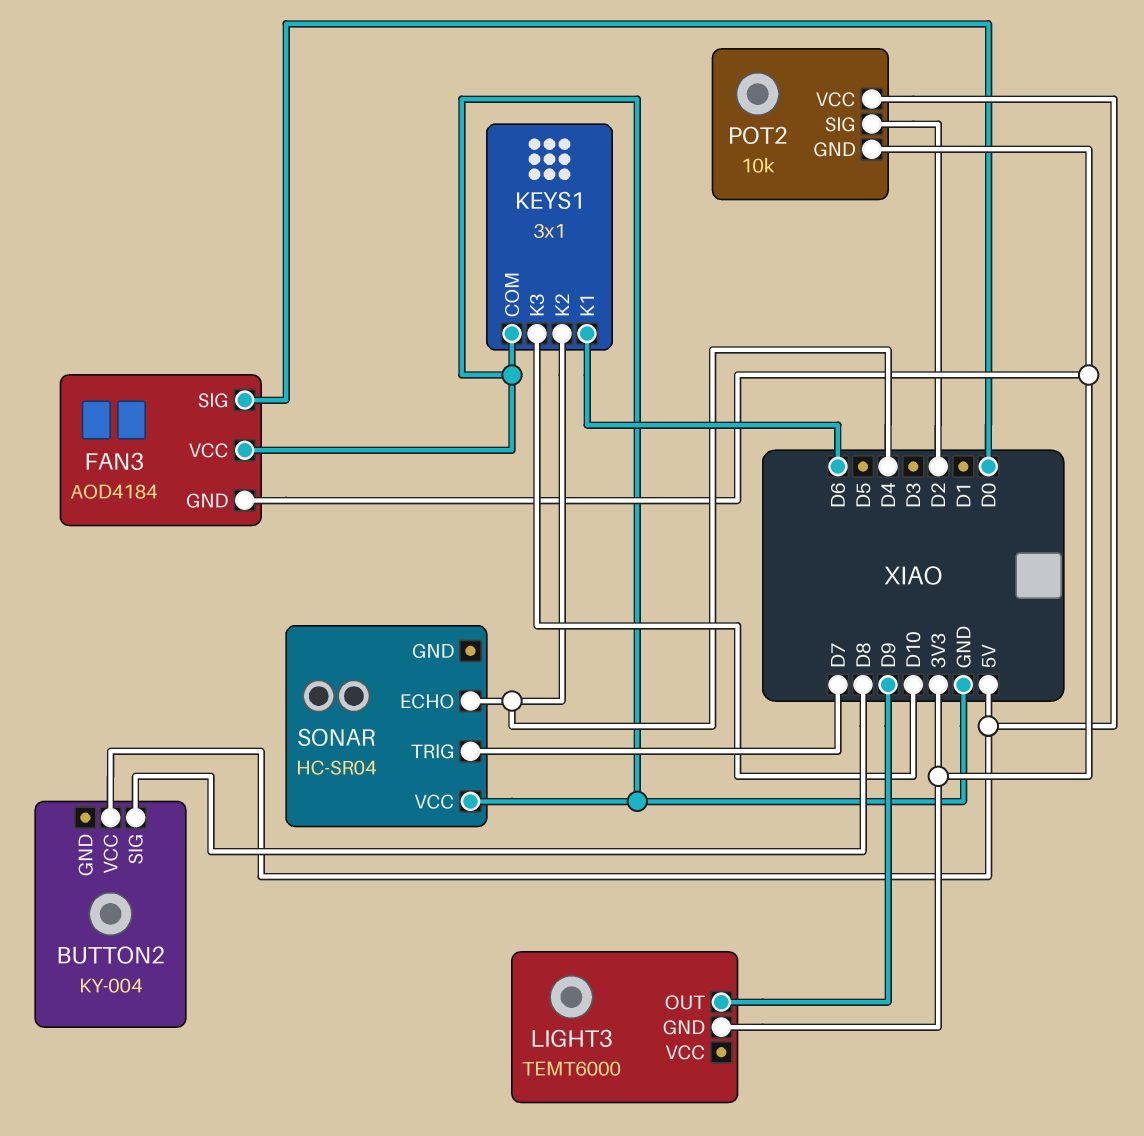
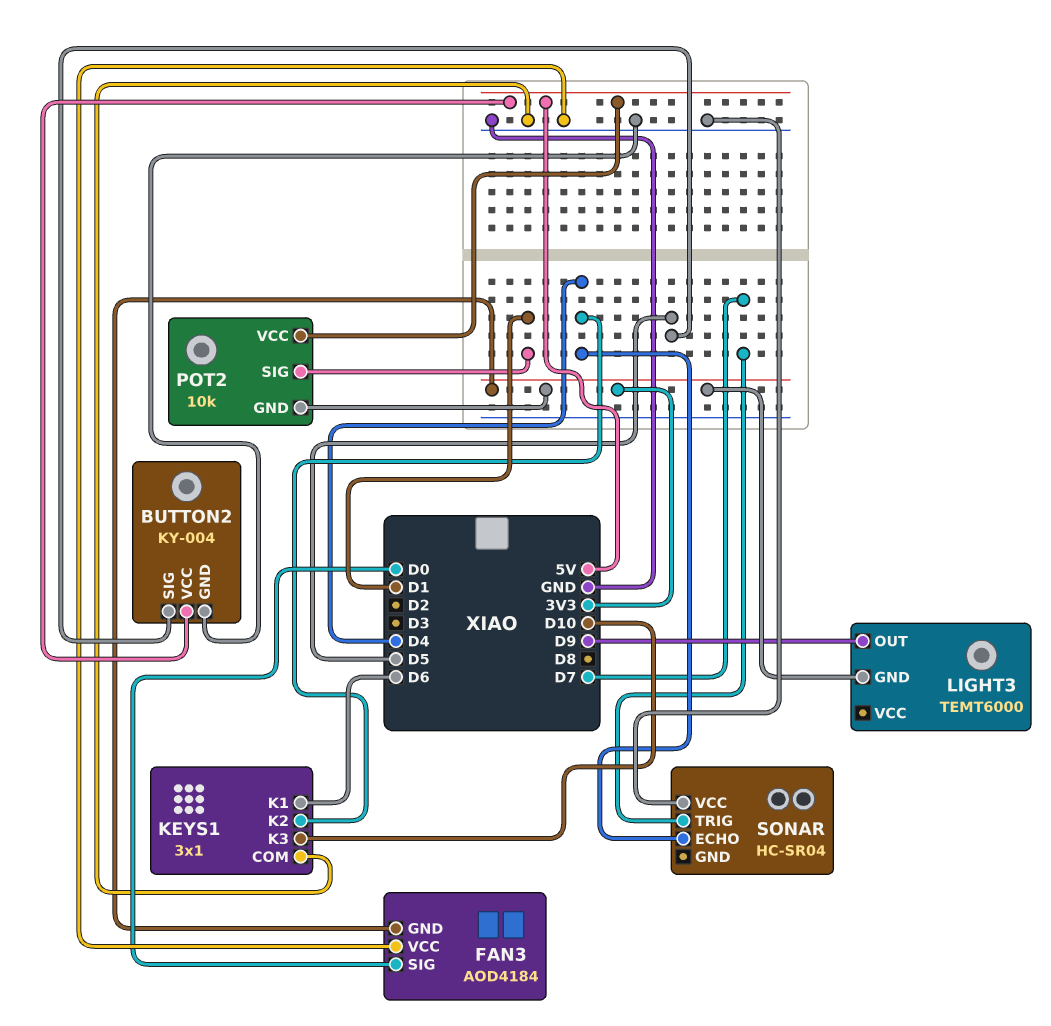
BUTTON2 pin GND: none -> GND
BUTTON2 pin SIG: D8 -> D5
POT2 pin SIG: D2 -> D1

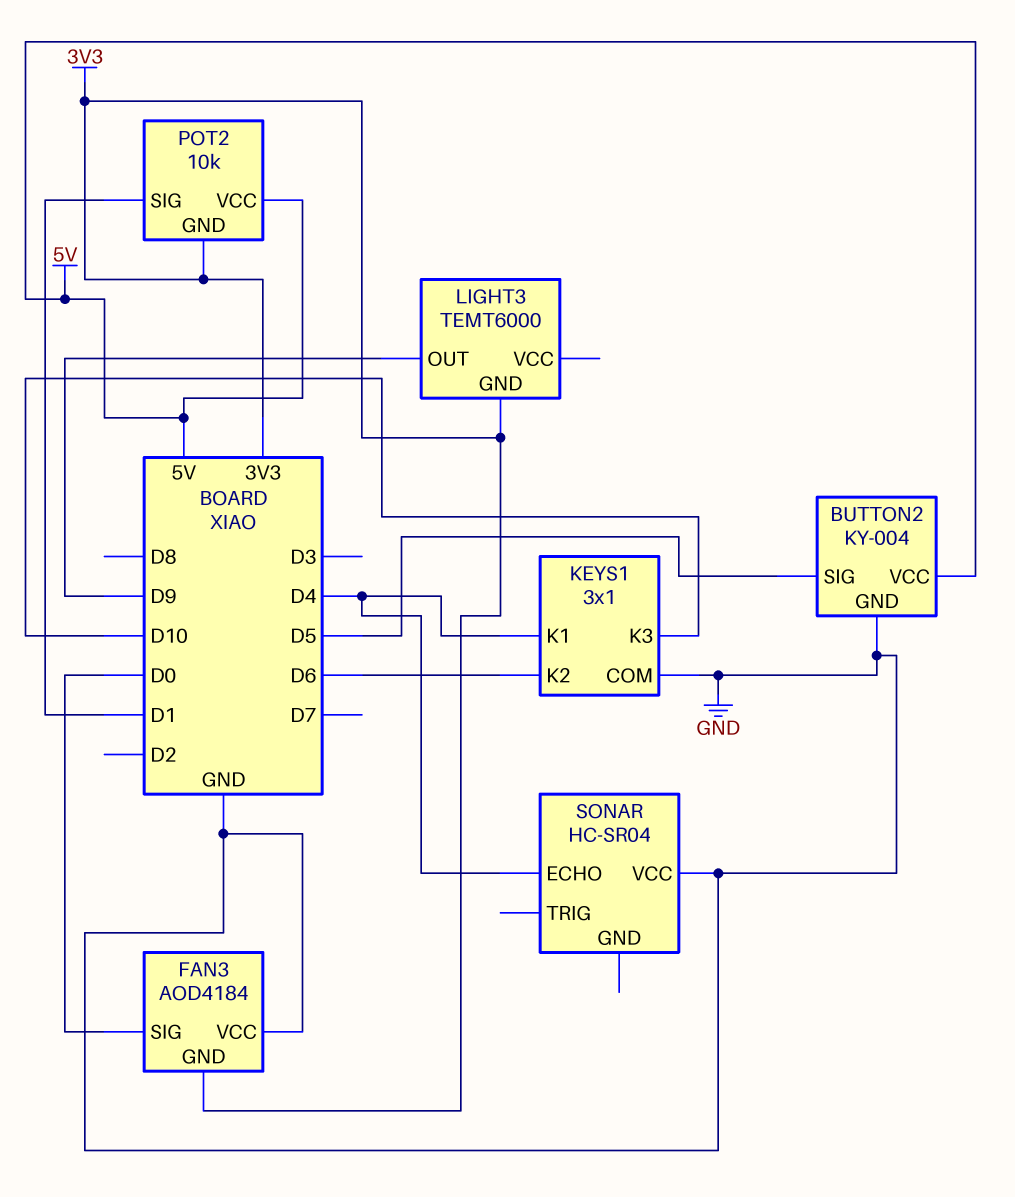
KEYS1 pin K1: D6 -> D4
KEYS1 pin K2: D4 -> D6
SONAR pin TRIG: D7 -> none

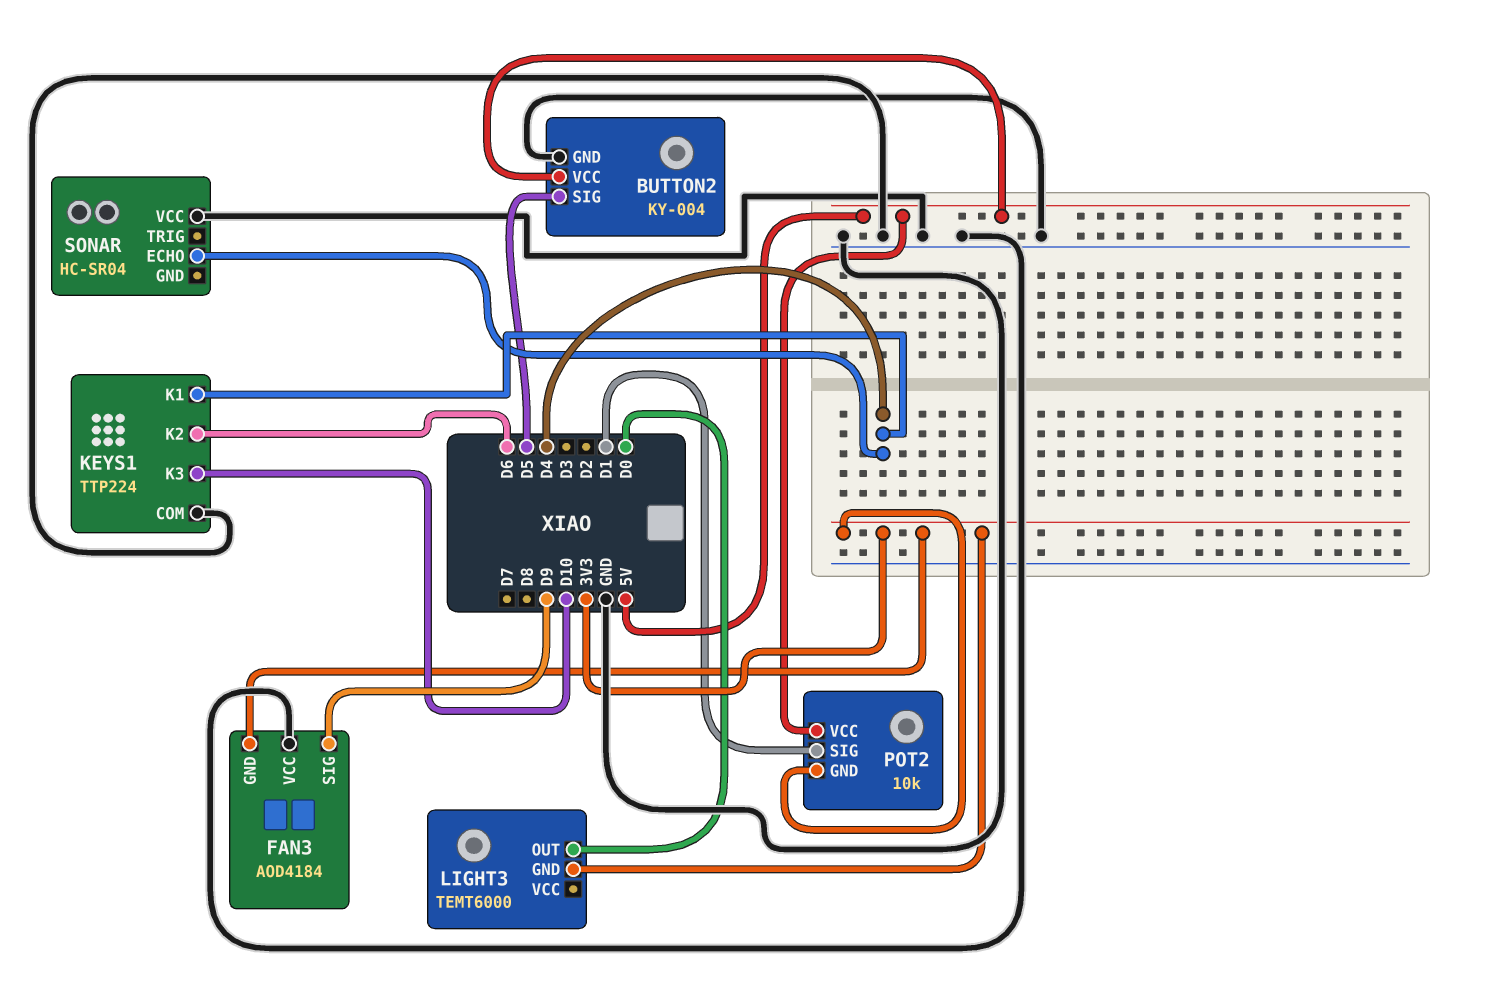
FAN3 pin SIG: D0 -> D9
KEYS1: 3x1 -> TTP224
LIGHT3 pin OUT: D9 -> D0

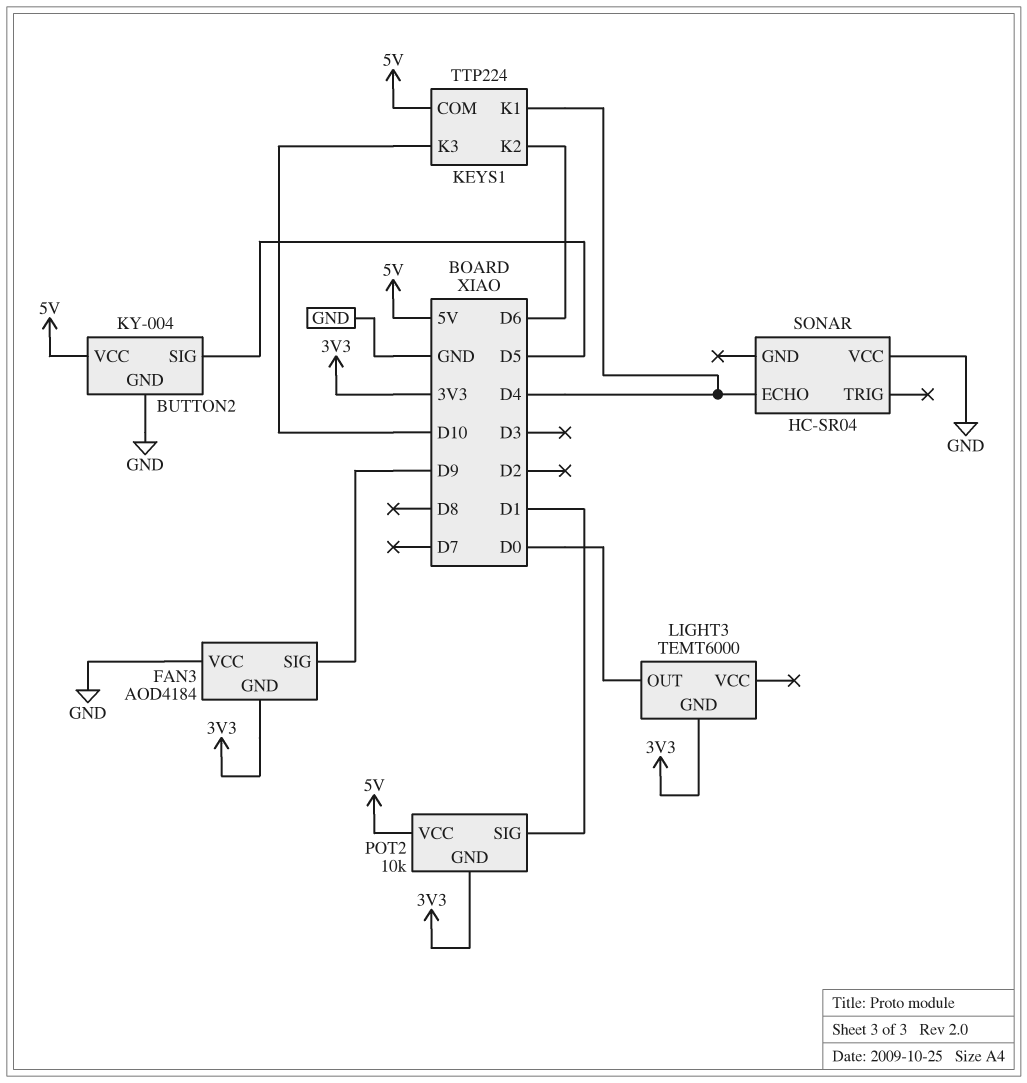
KEYS1 pin COM: GND -> 5V

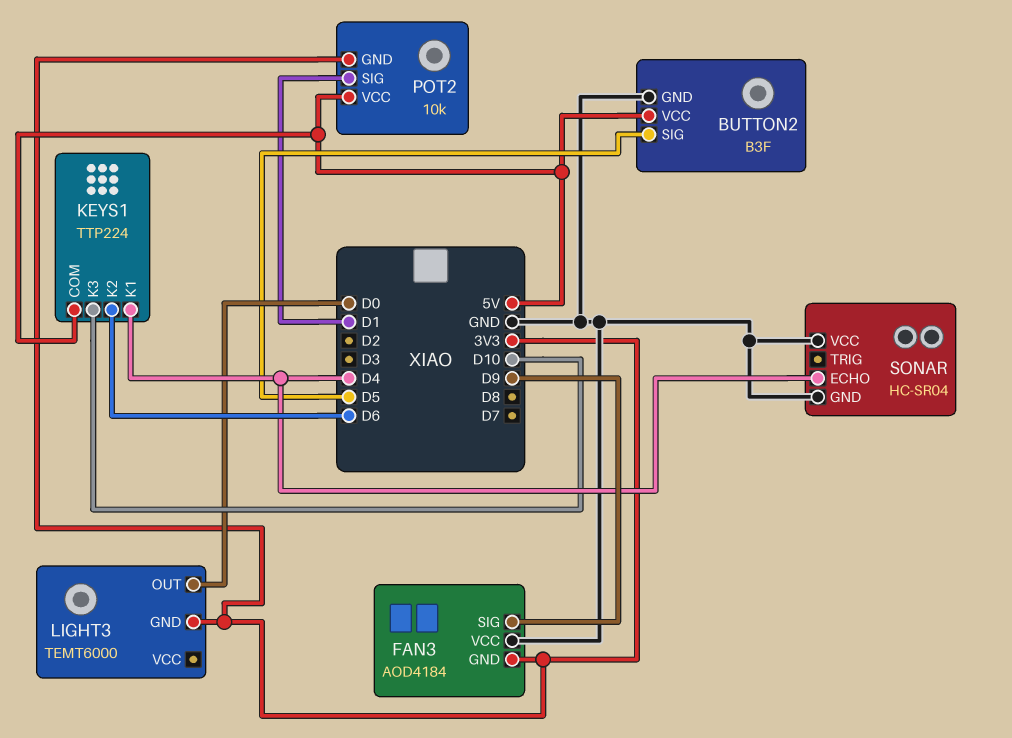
BUTTON2: KY-004 -> B3F
SONAR pin GND: none -> GND

